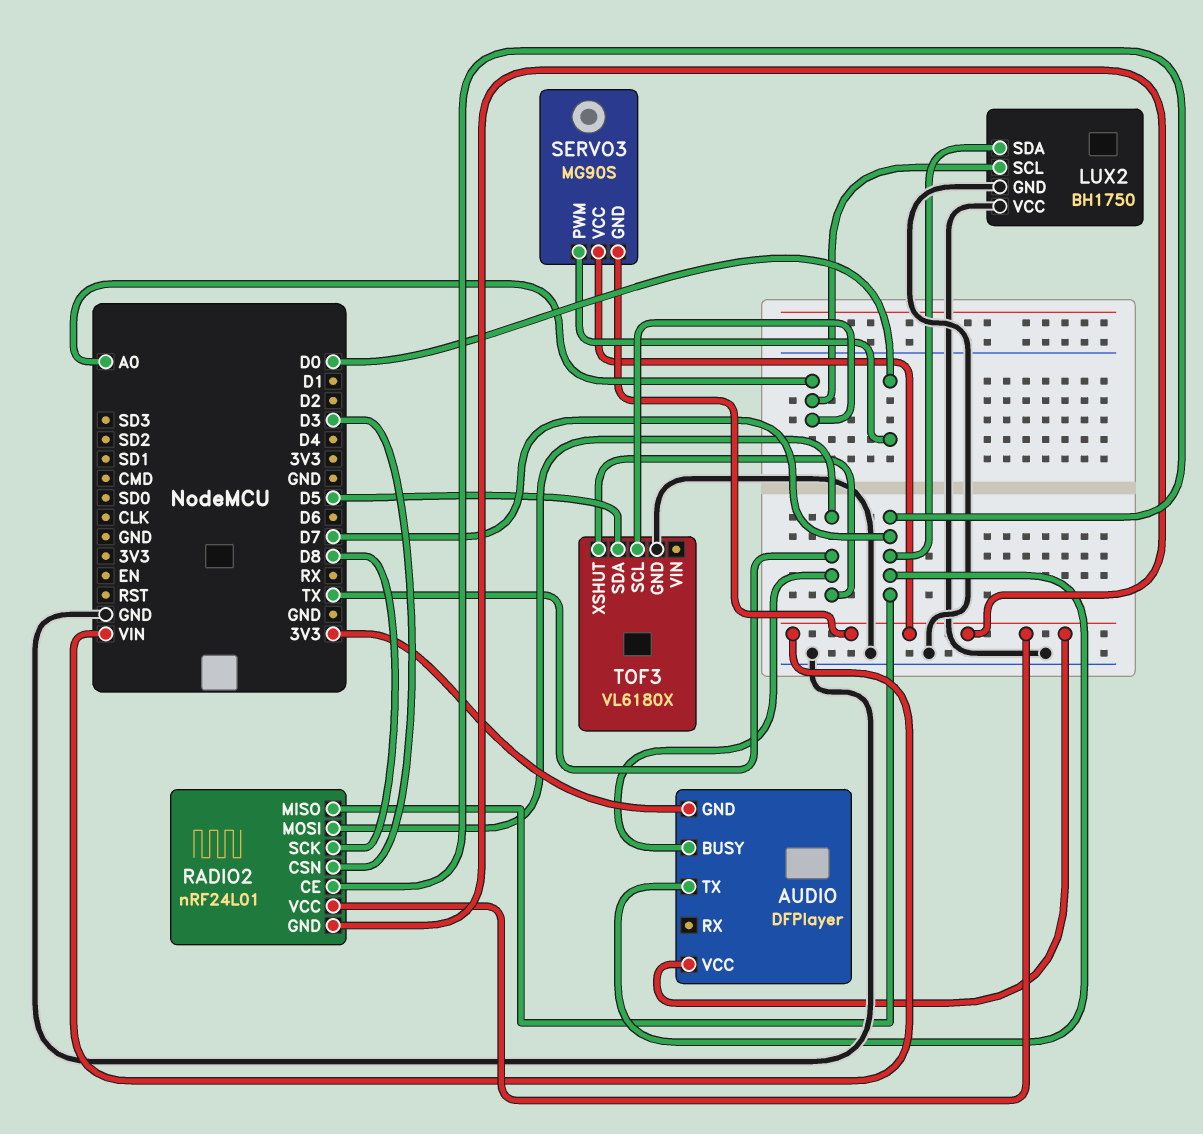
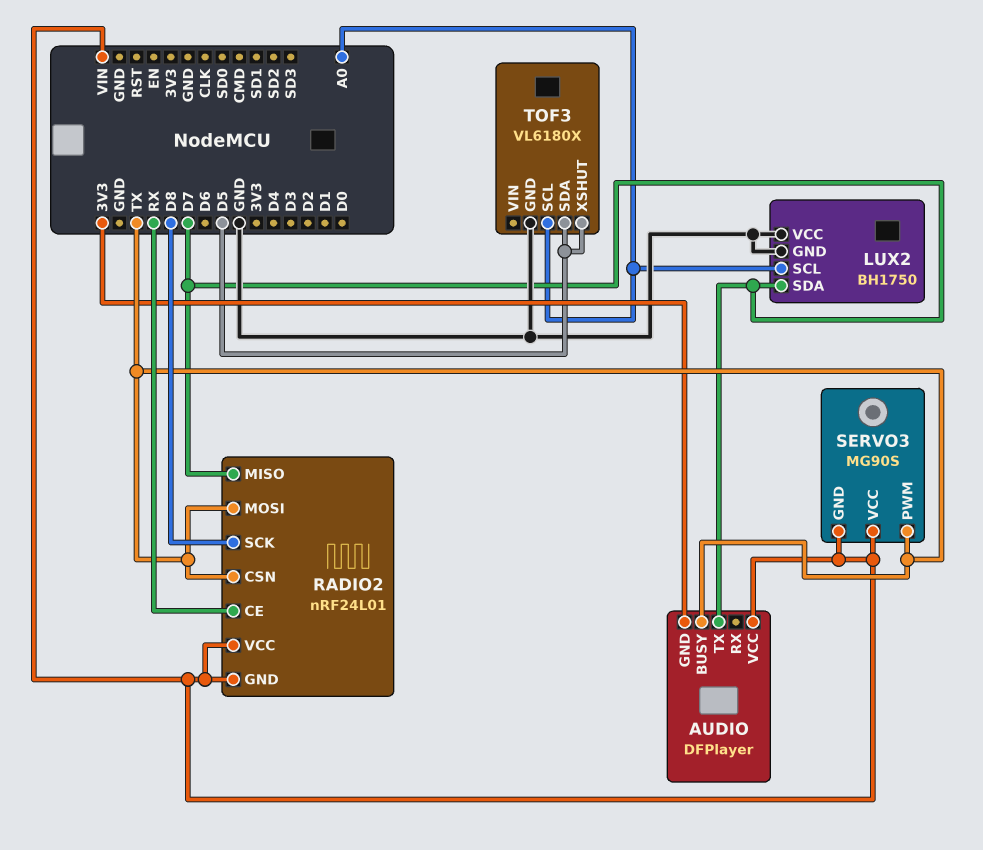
RADIO2 pin CE: D7 -> RX
RADIO2 pin CSN: D3 -> TX
SERVO3 pin PWM: D0 -> TX
TOF3 pin XSHUT: TX -> D5

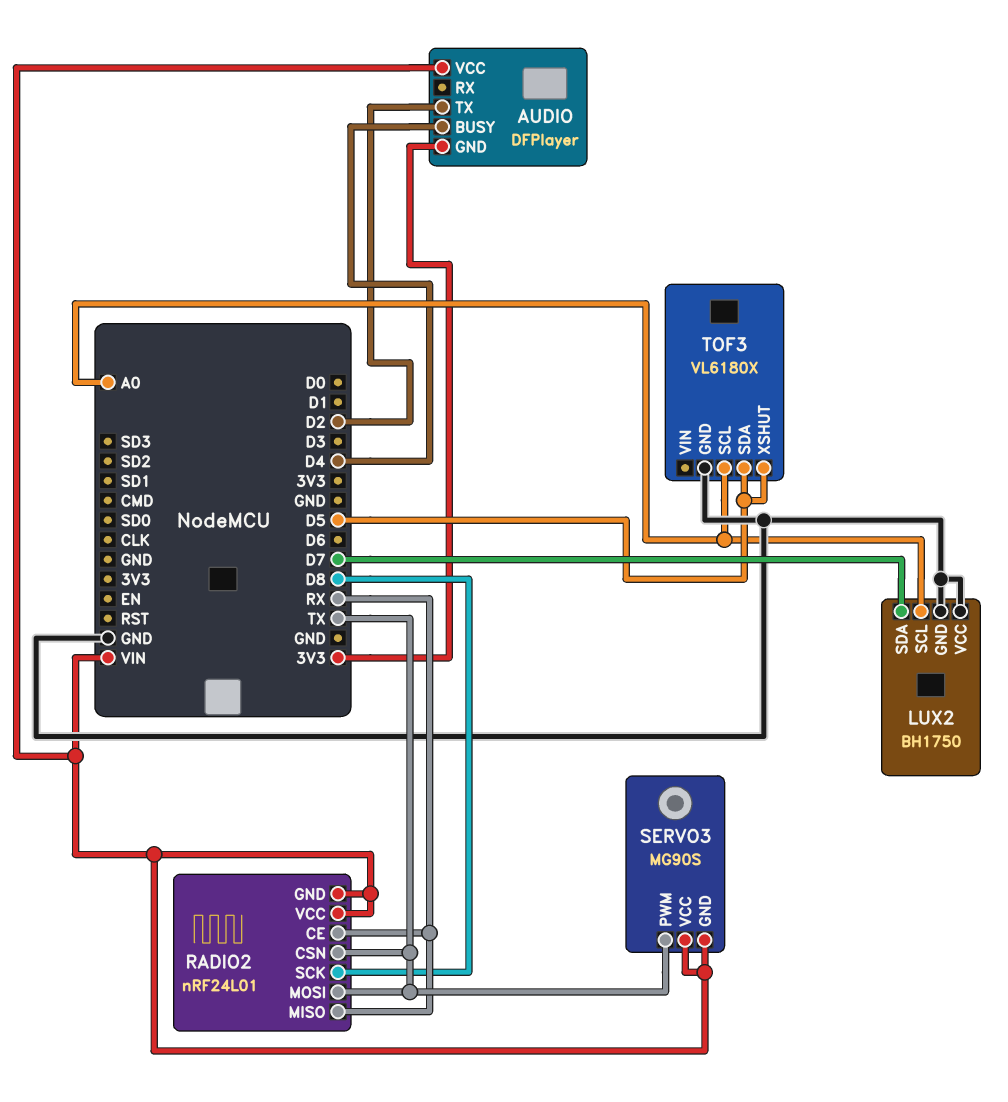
AUDIO pin BUSY: TX -> D4
AUDIO pin TX: D7 -> D2
RADIO2 pin MISO: D7 -> RX

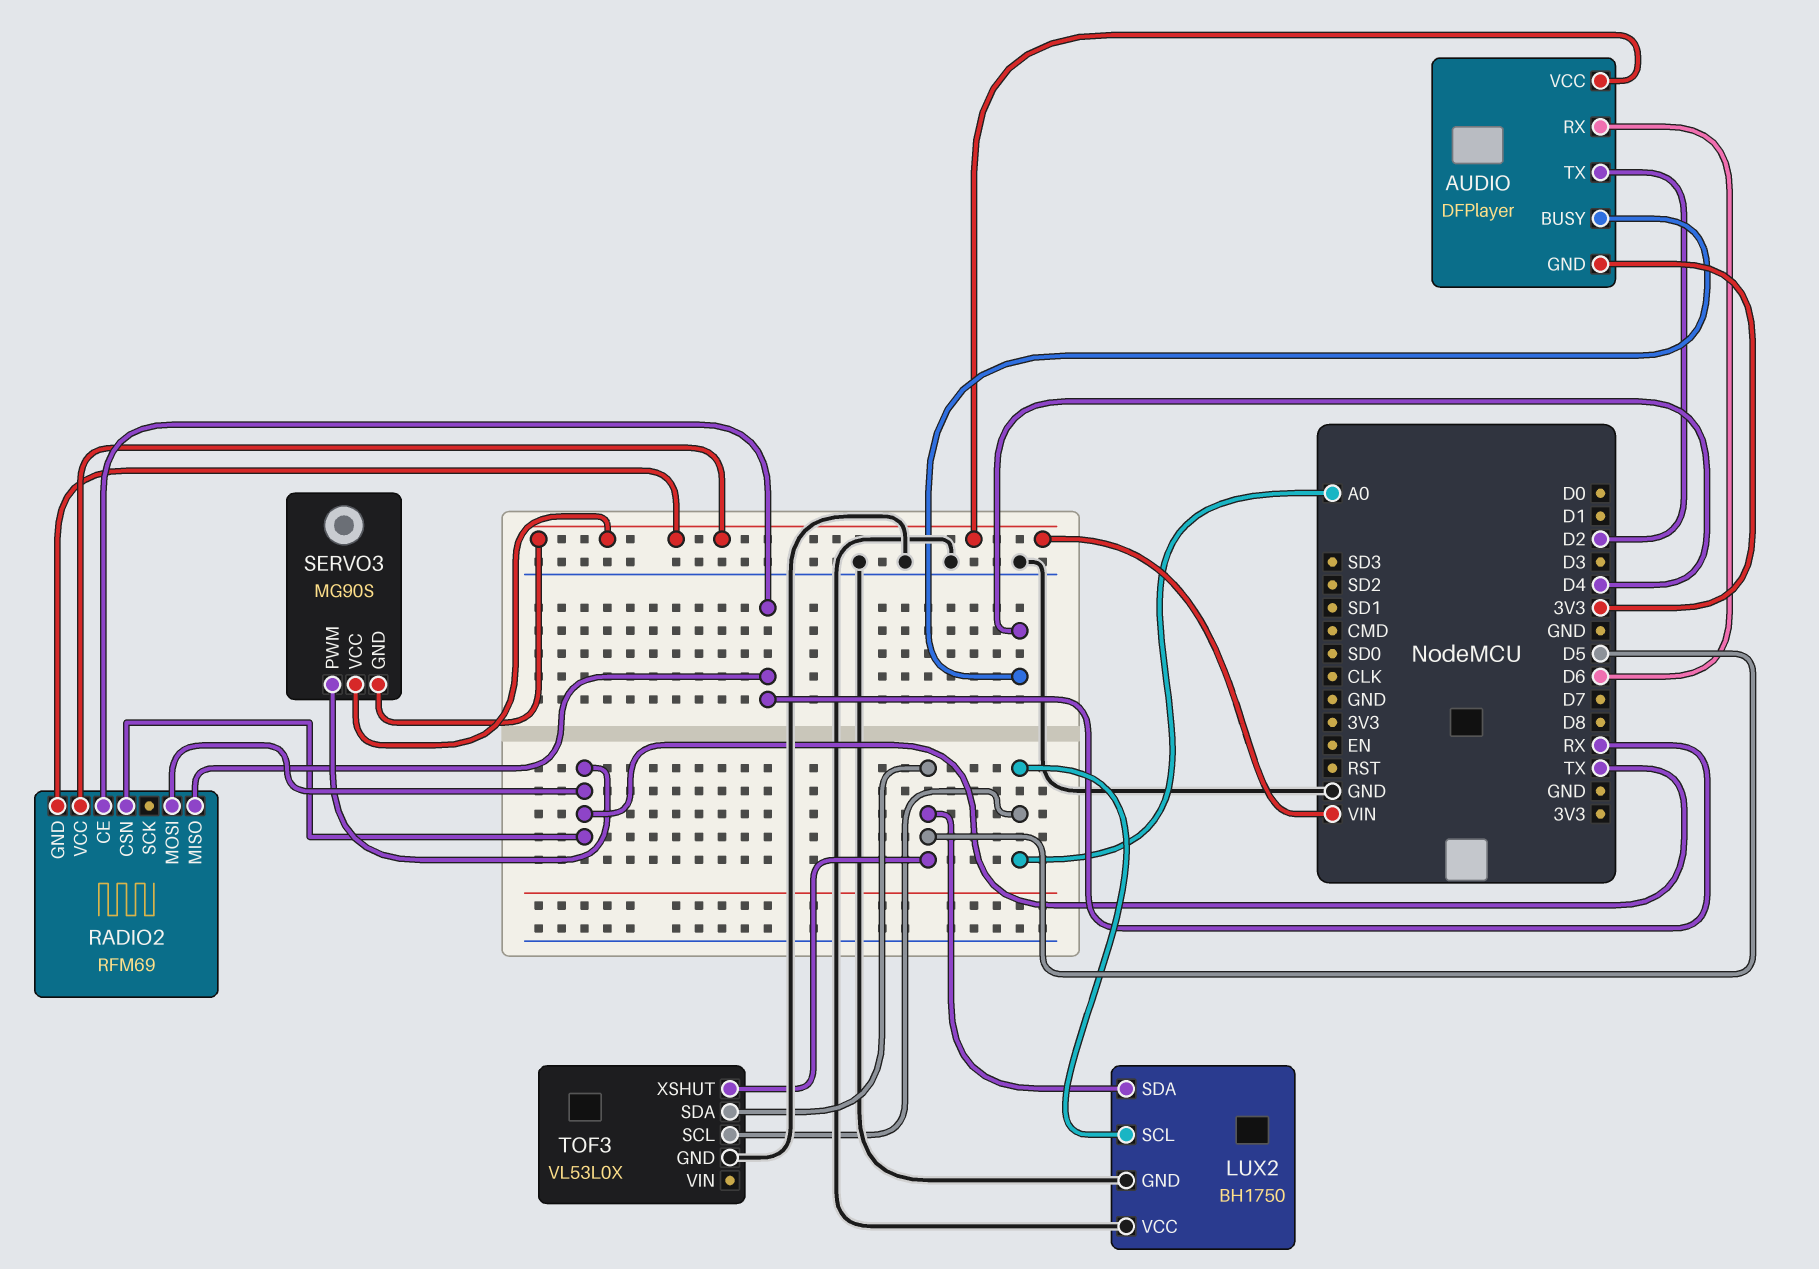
AUDIO pin RX: none -> D6
LUX2 pin SDA: D7 -> D5
RADIO2: nRF24L01 -> RFM69
RADIO2 pin SCK: D8 -> none
TOF3: VL6180X -> VL53L0X

